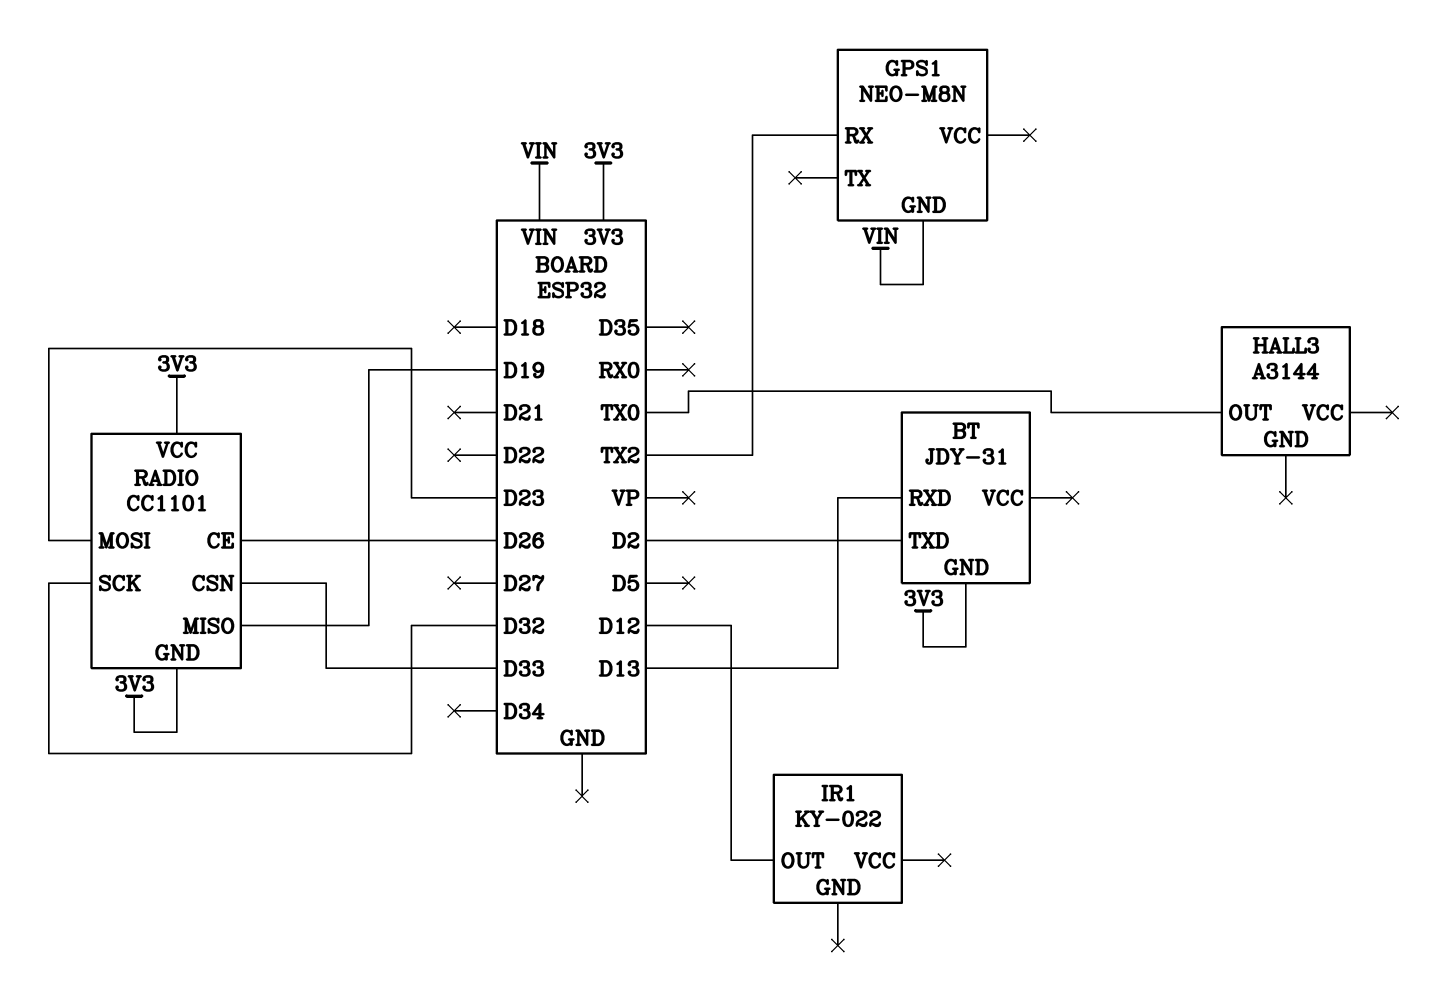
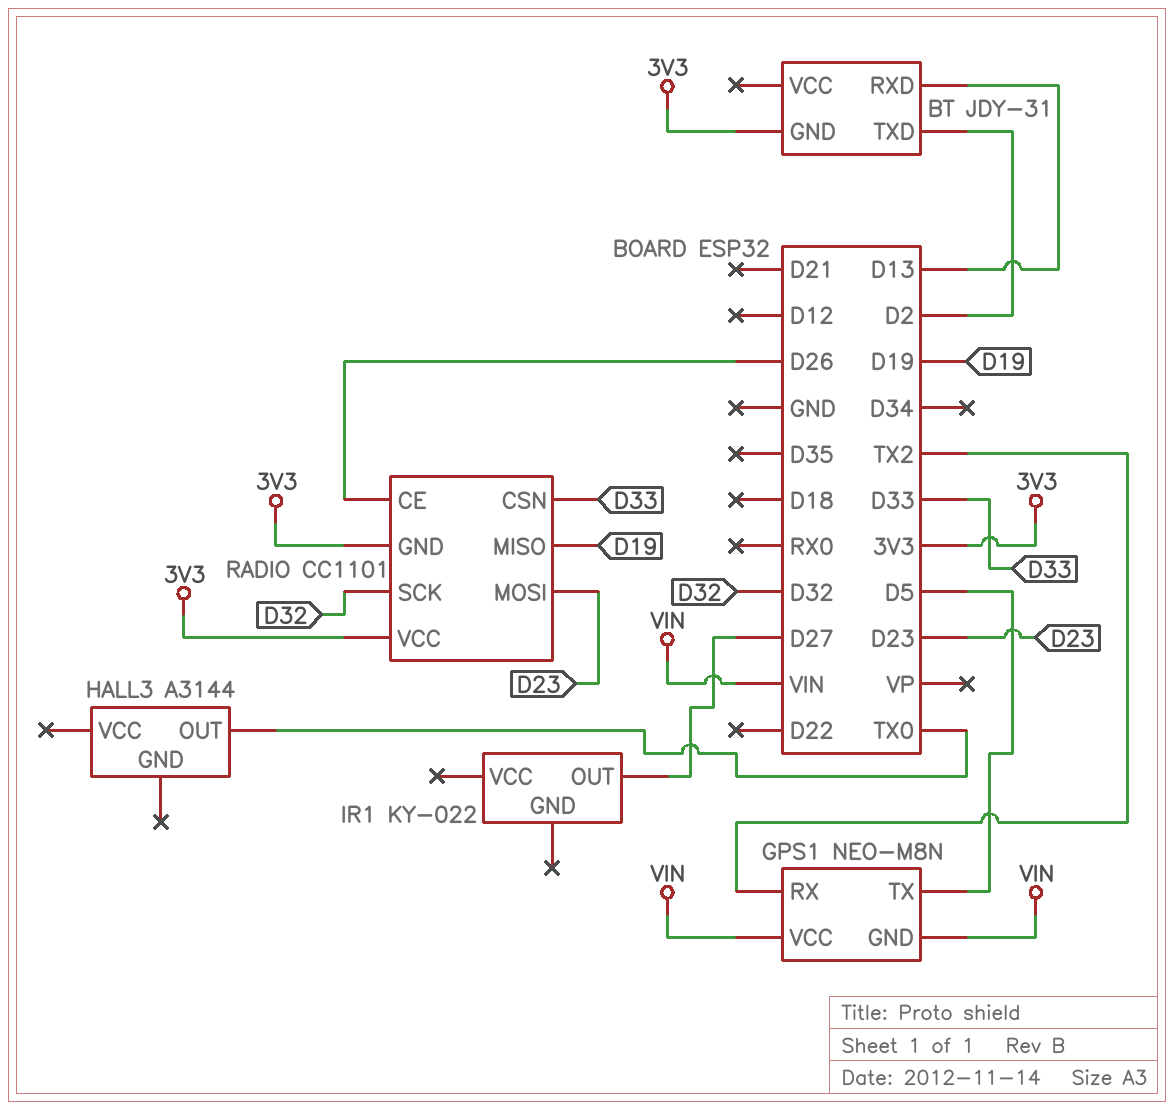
GPS1 pin TX: none -> D5
GPS1 pin VCC: none -> VIN
IR1 pin OUT: D12 -> D27

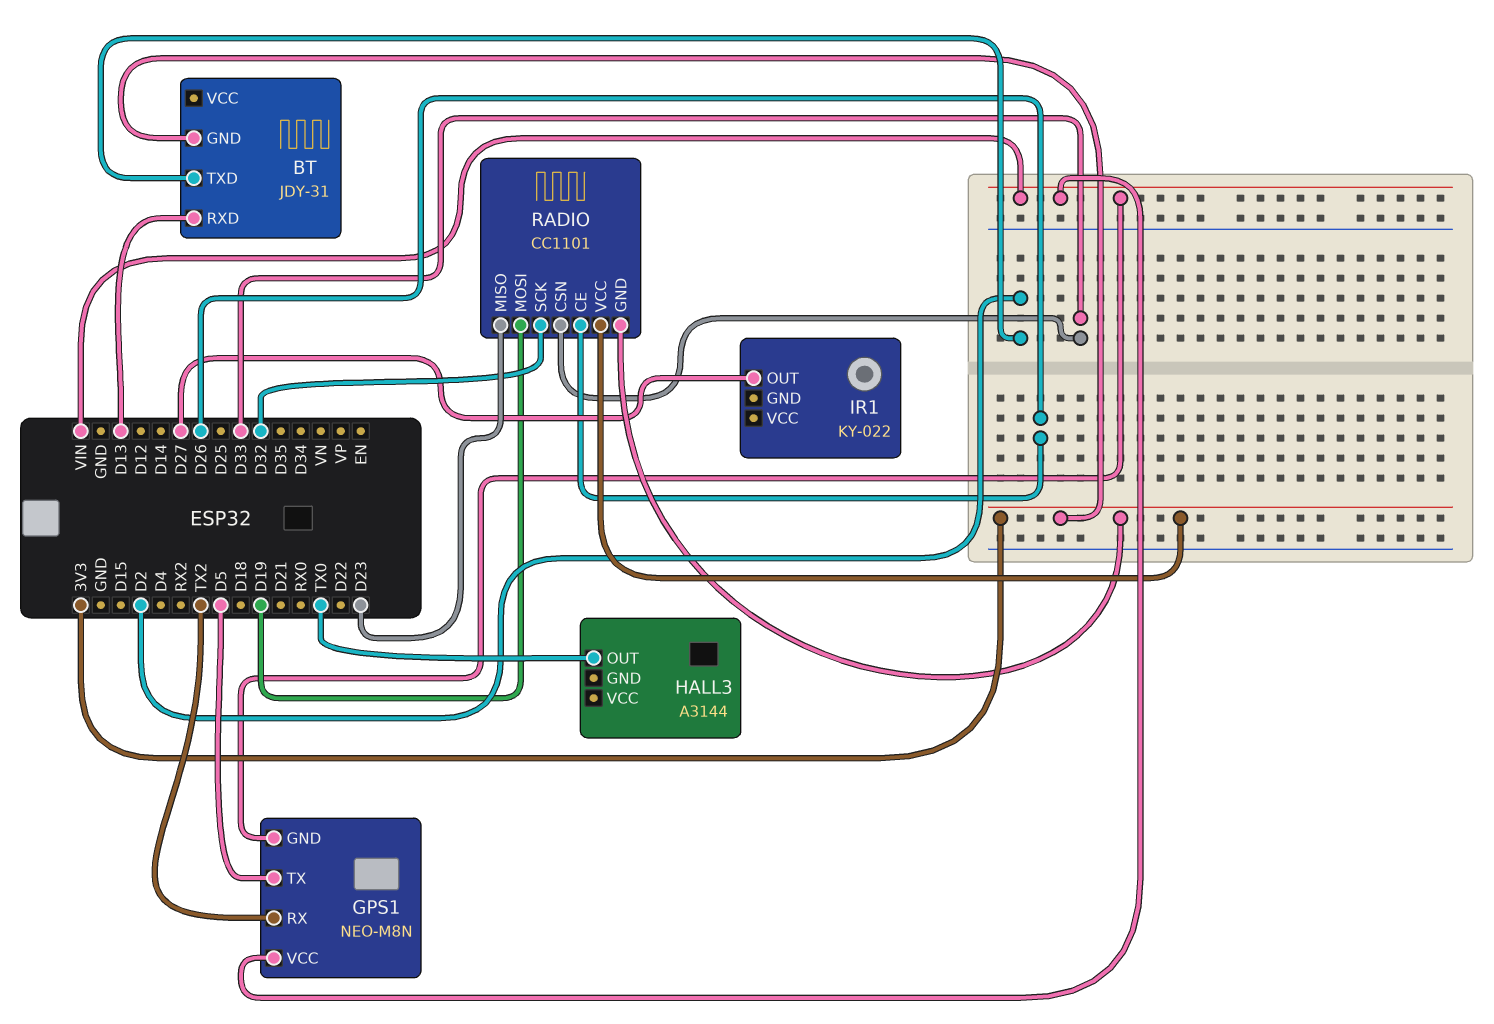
RADIO pin MISO: D19 -> D23
RADIO pin MOSI: D23 -> D19

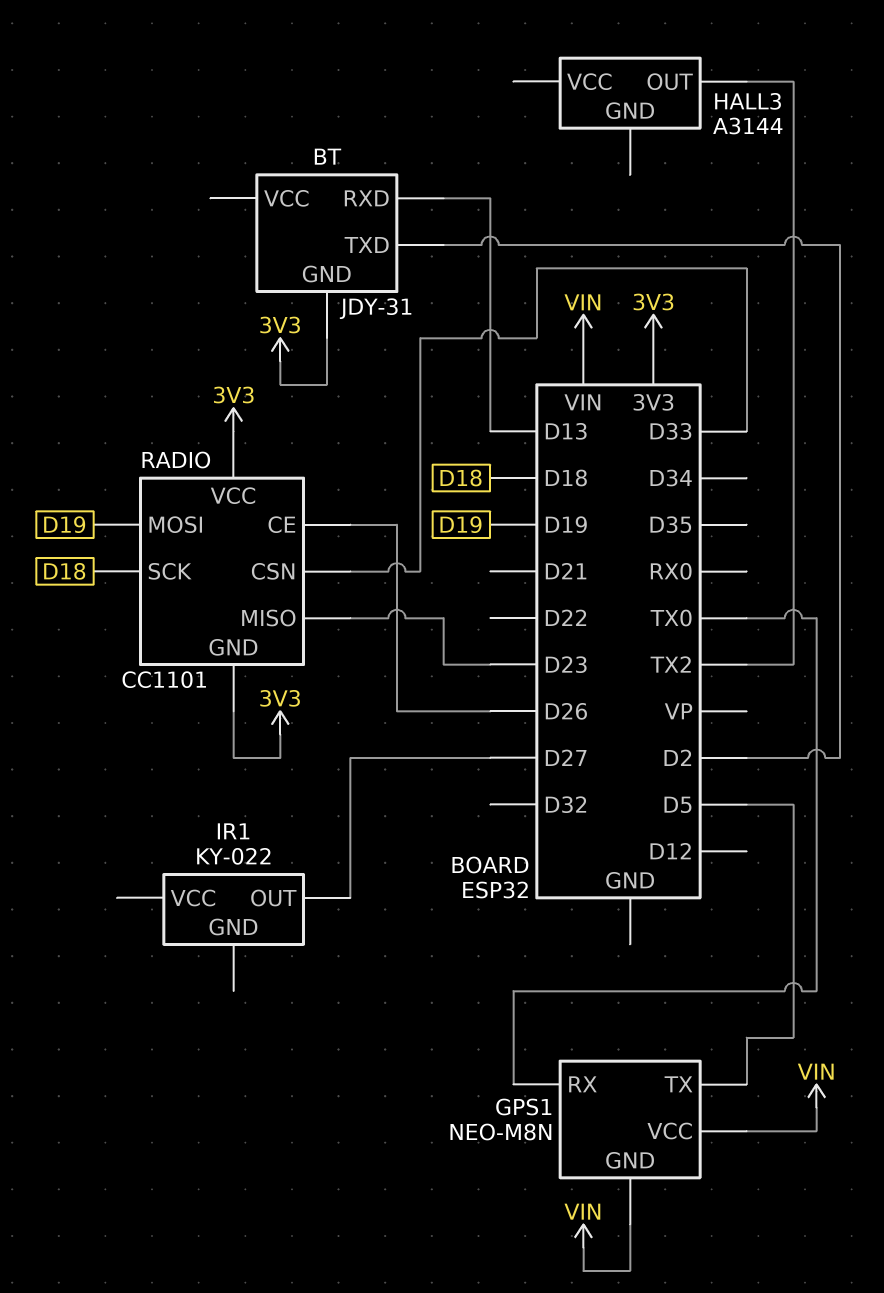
GPS1 pin RX: TX2 -> TX0
HALL3 pin OUT: TX0 -> TX2
RADIO pin SCK: D32 -> D18

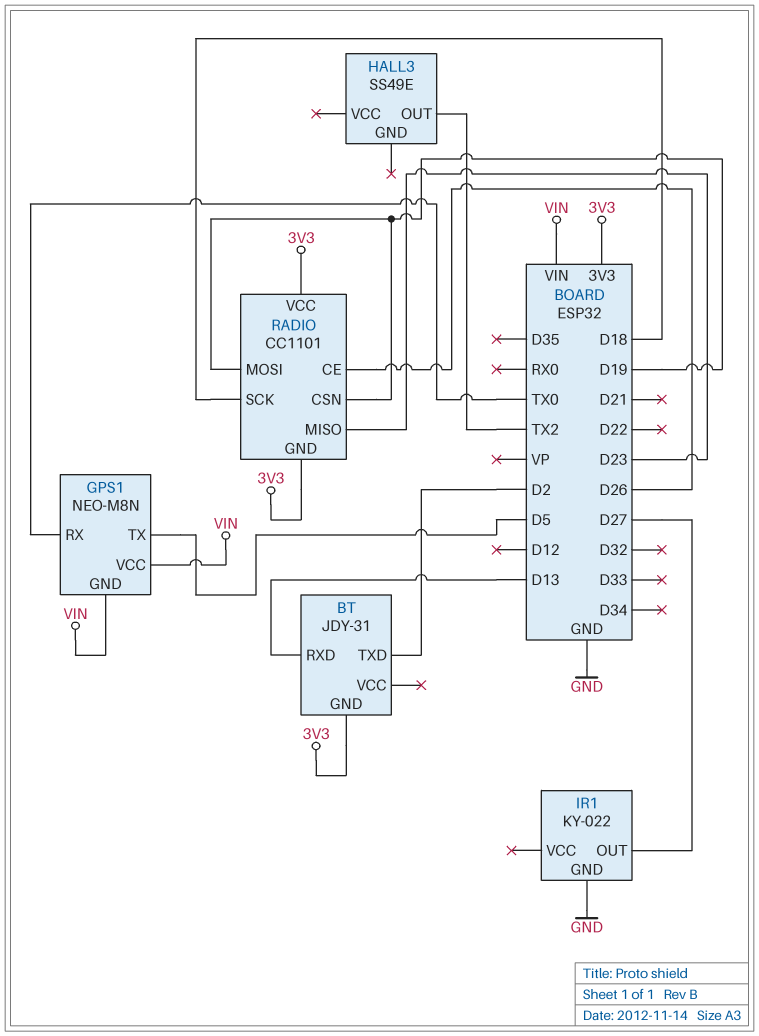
HALL3: A3144 -> SS49E
IR1 pin GND: none -> GND
RADIO pin CSN: D33 -> D19

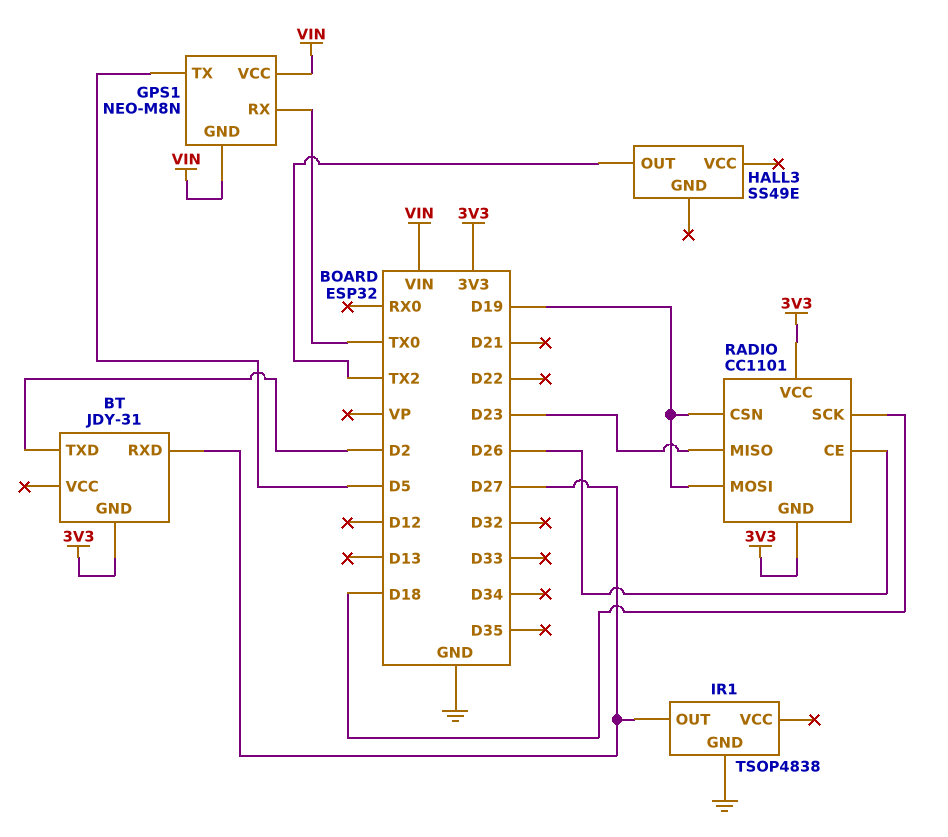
BT pin RXD: D13 -> D27
IR1: KY-022 -> TSOP4838

